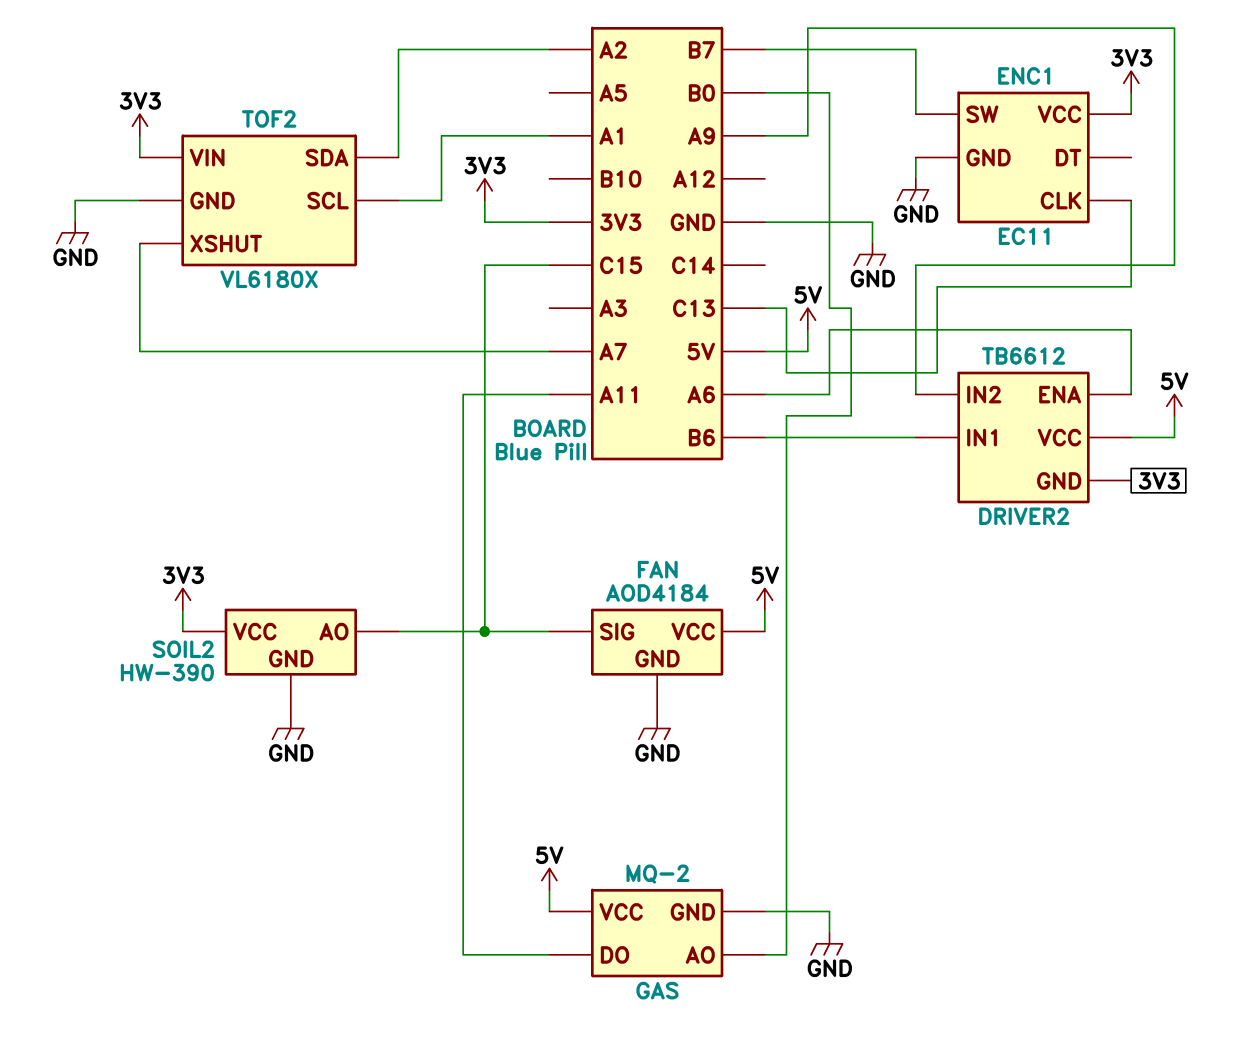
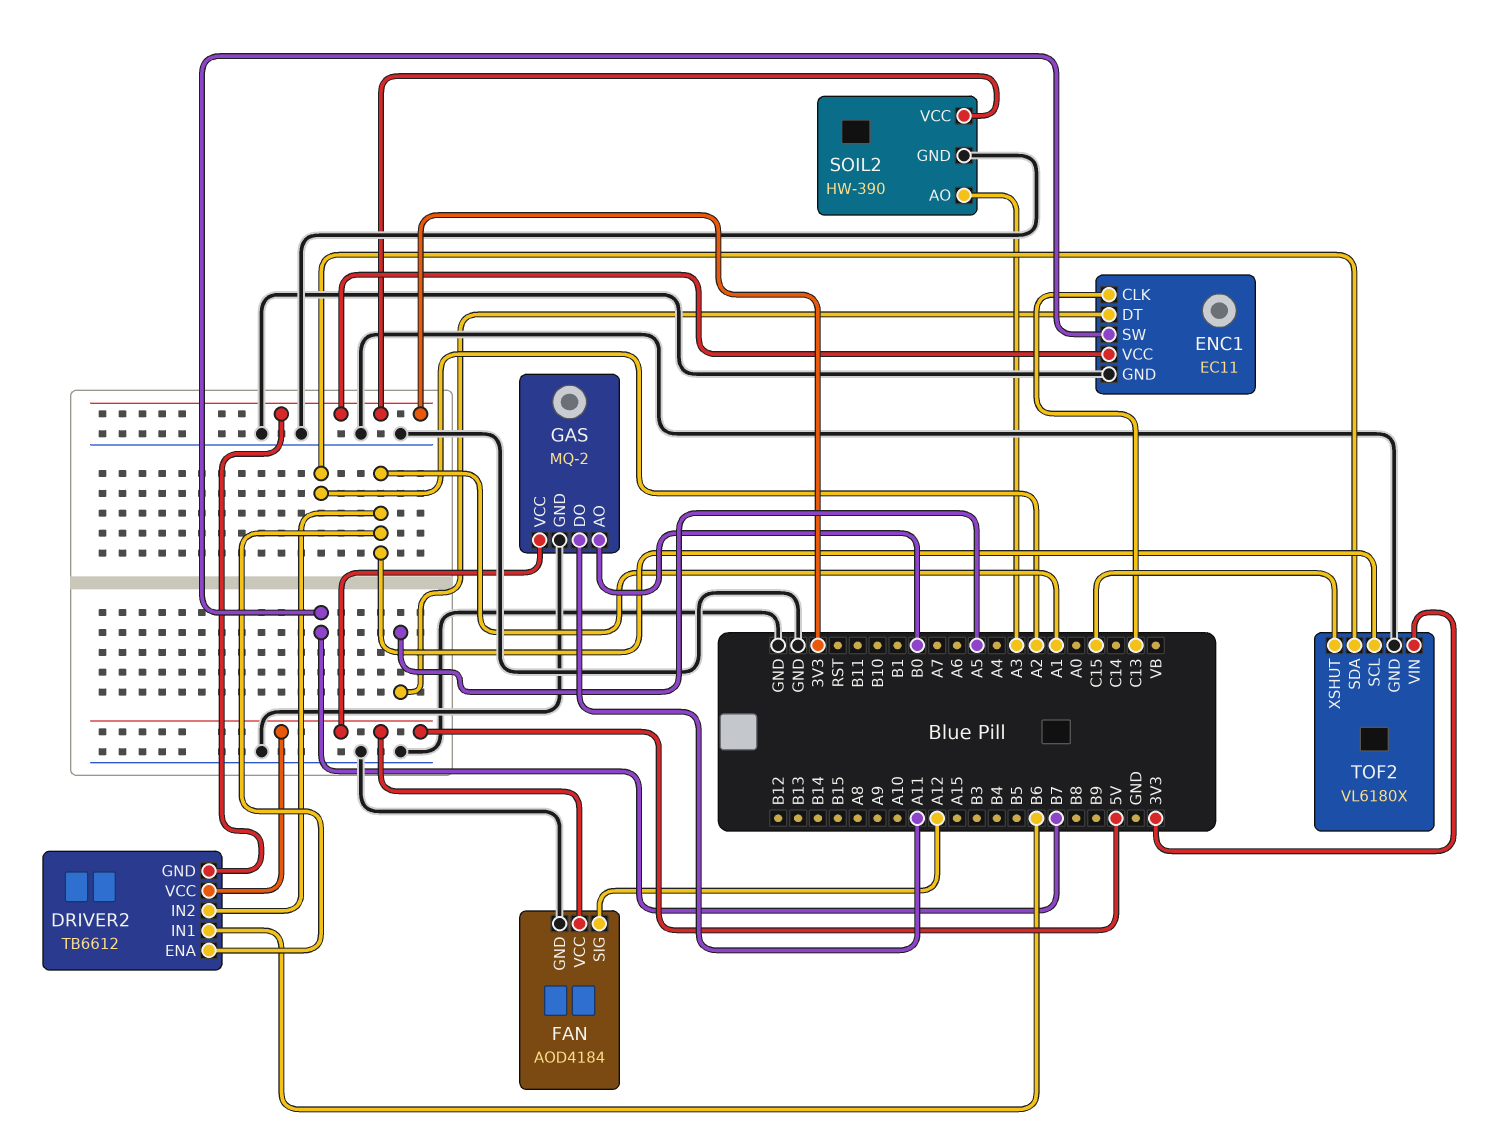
DRIVER2 pin ENA: A6 -> A1
DRIVER2 pin IN2: A9 -> A1
ENC1 pin DT: none -> A5
FAN pin SIG: C15 -> A12
SOIL2 pin AO: C15 -> A3
TOF2 pin XSHUT: A7 -> C15

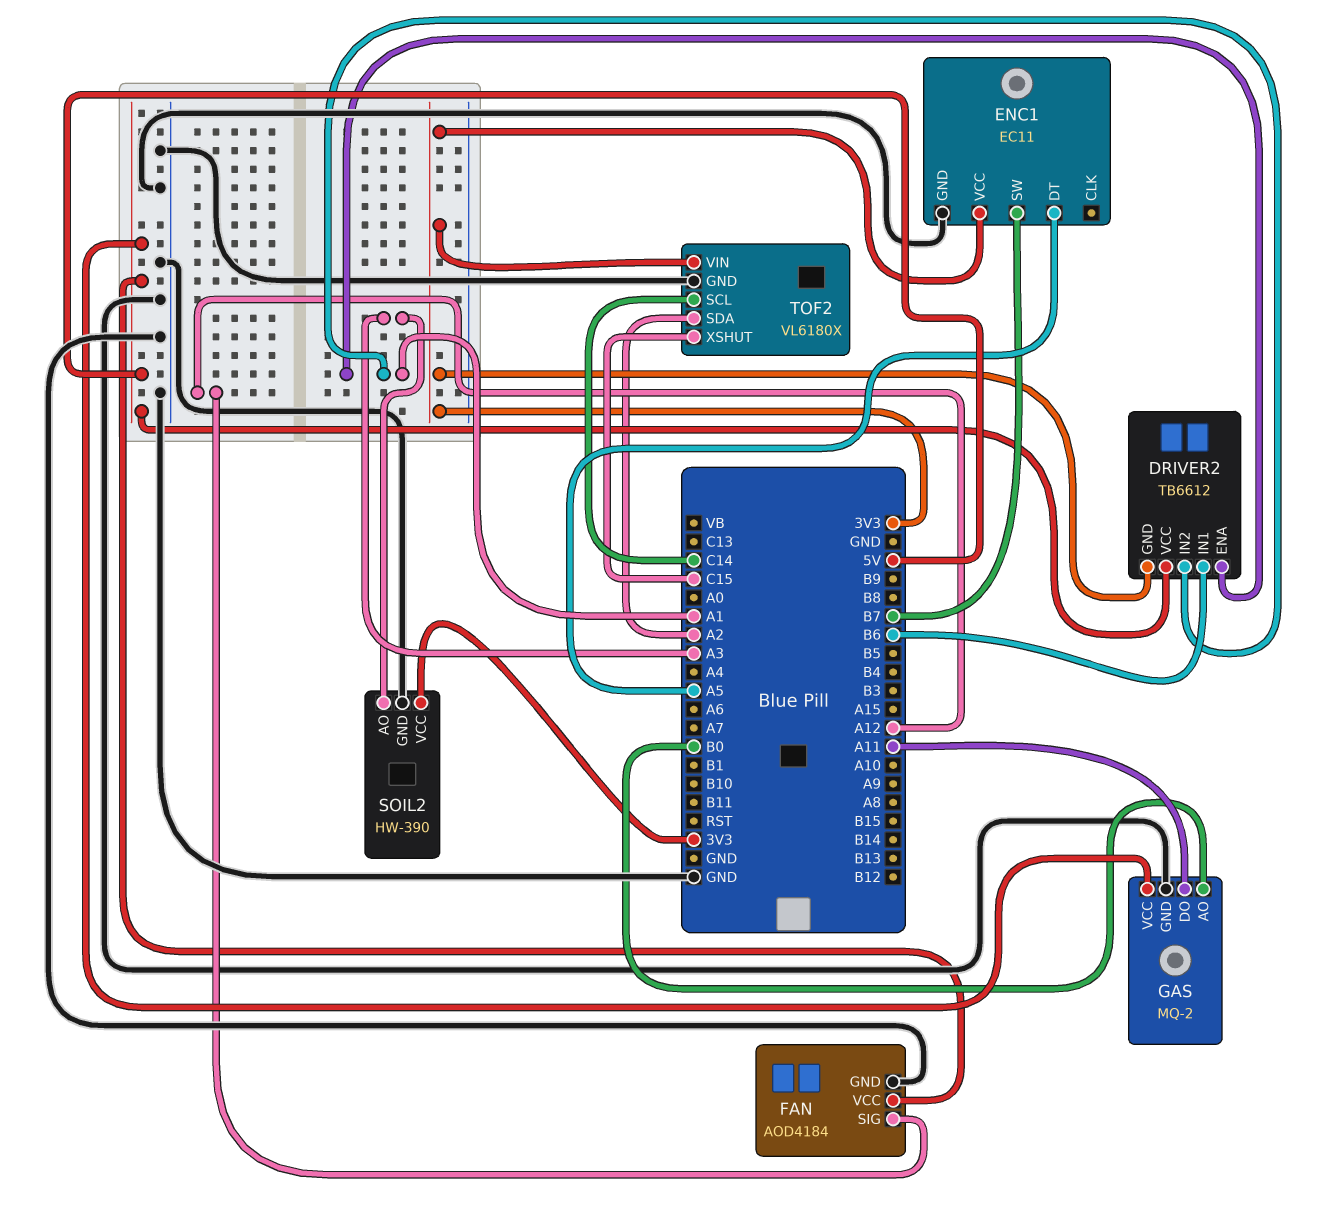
ENC1 pin CLK: C13 -> none
TOF2 pin SCL: A1 -> C14

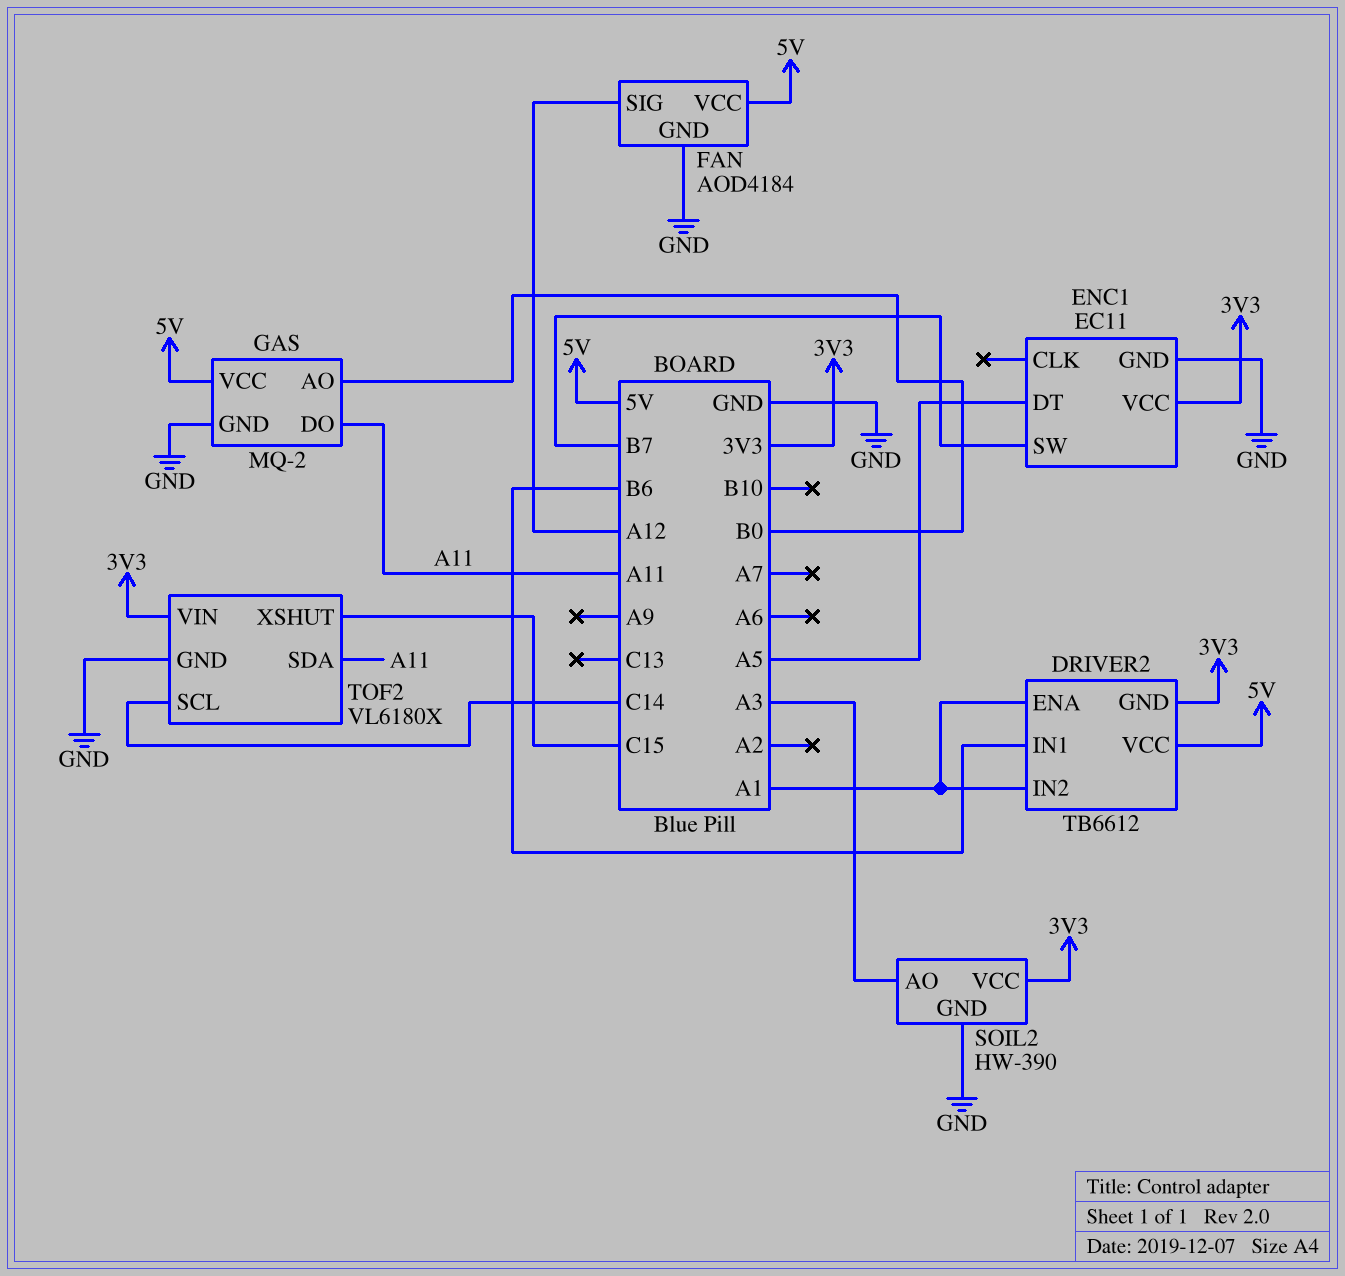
TOF2 pin SDA: A2 -> A11

